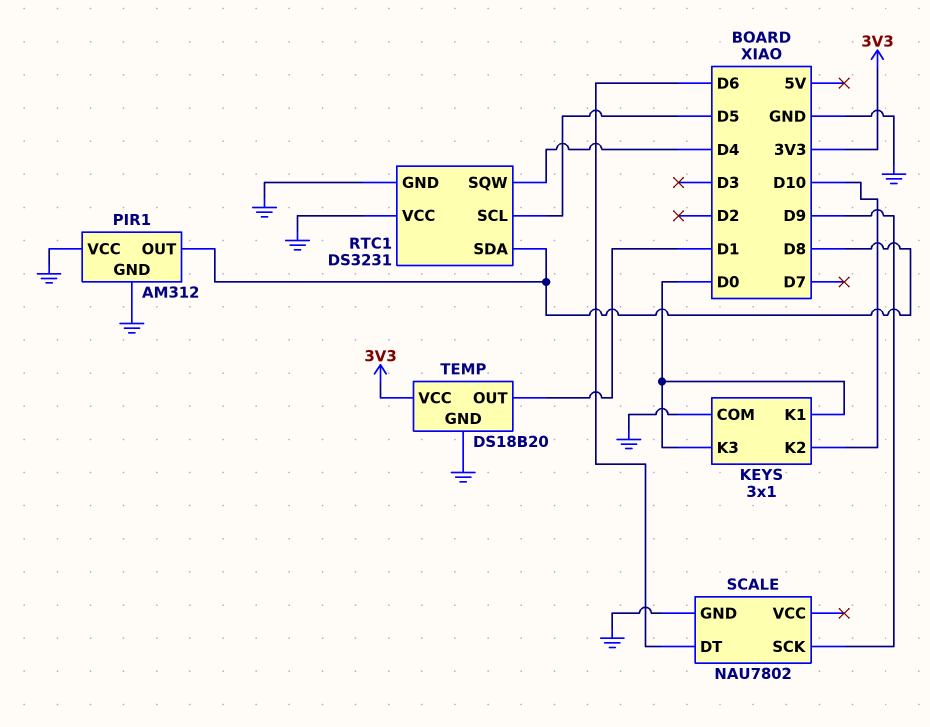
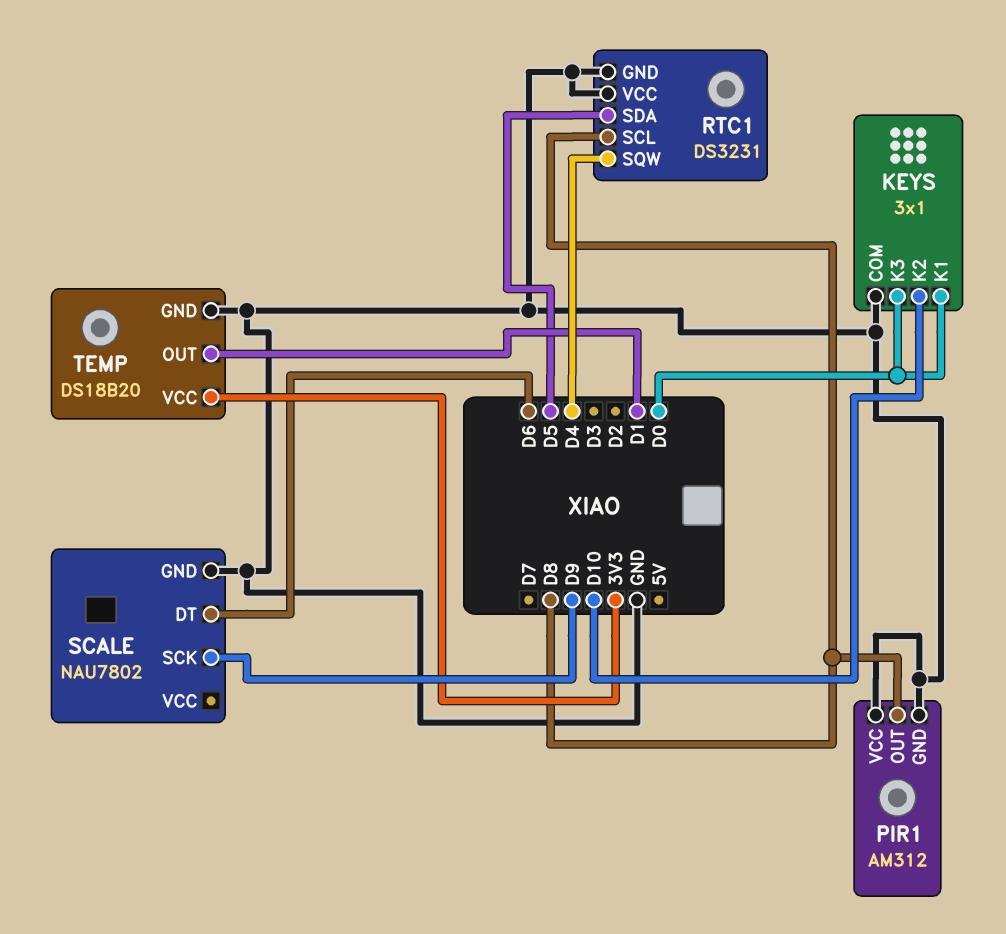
RTC1 pin SCL: D5 -> D8
RTC1 pin SDA: D8 -> D5

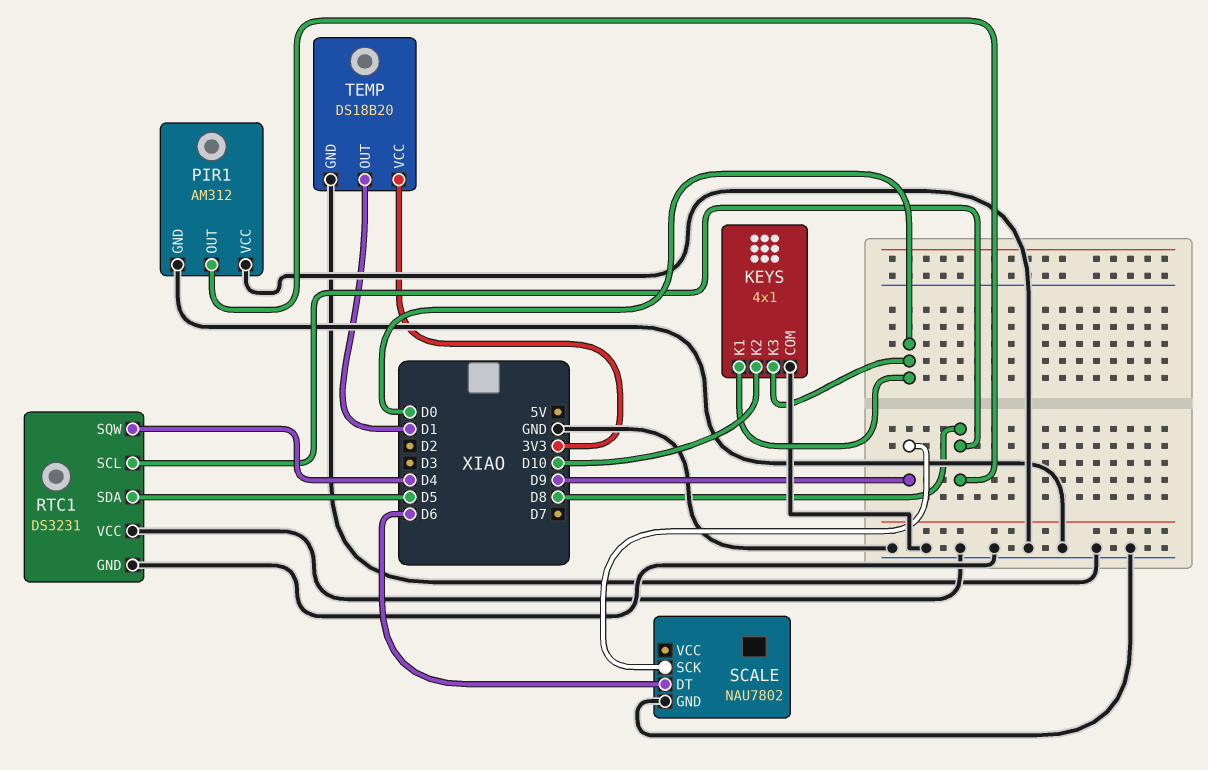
KEYS: 3x1 -> 4x1

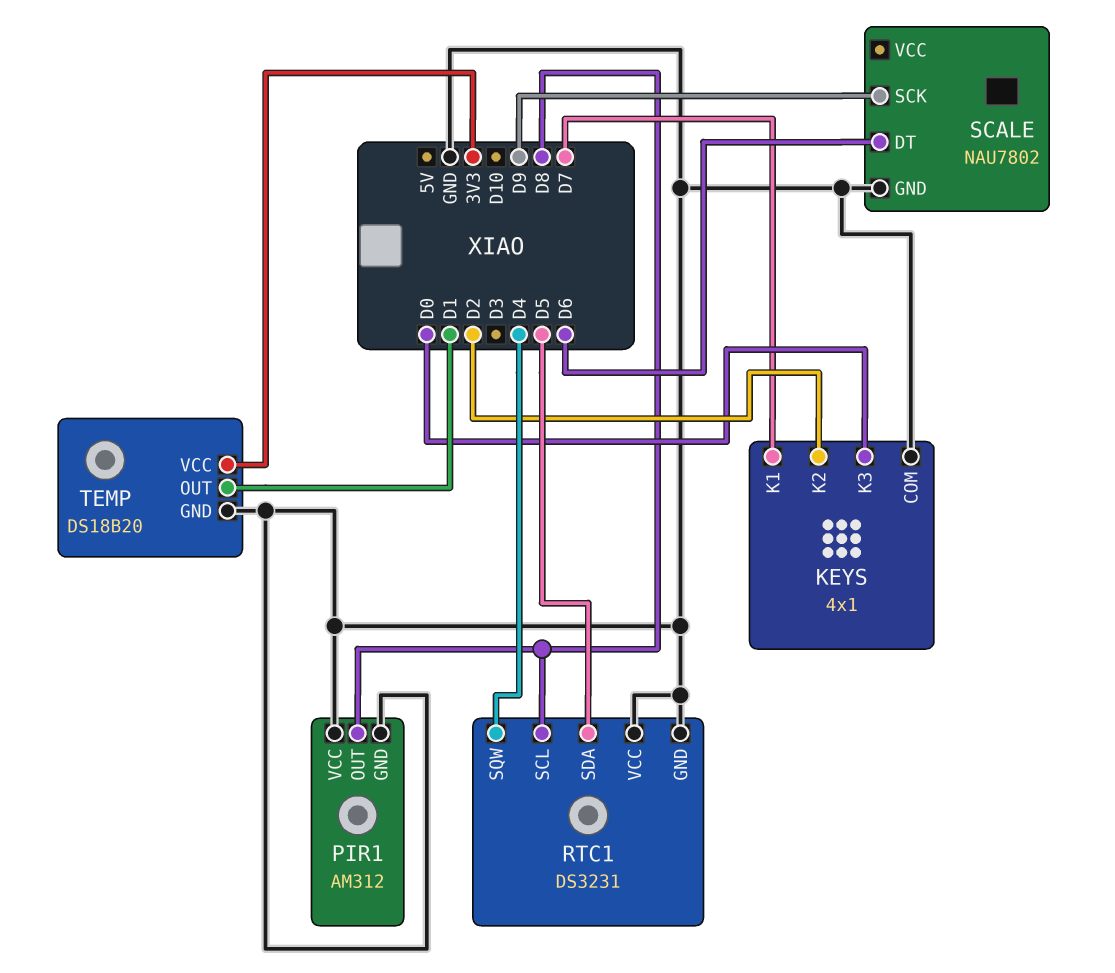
KEYS pin K1: D0 -> D7
KEYS pin K2: D10 -> D2

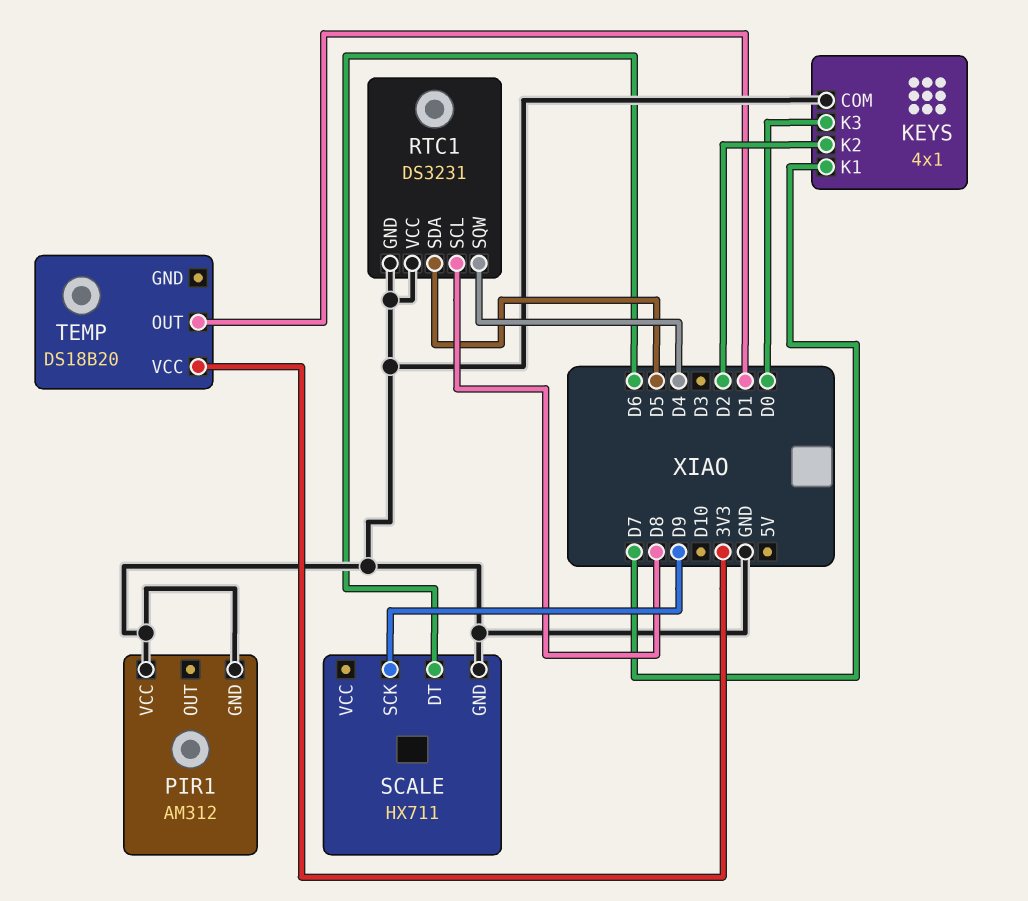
PIR1 pin OUT: D8 -> none
SCALE: NAU7802 -> HX711
TEMP pin GND: GND -> none

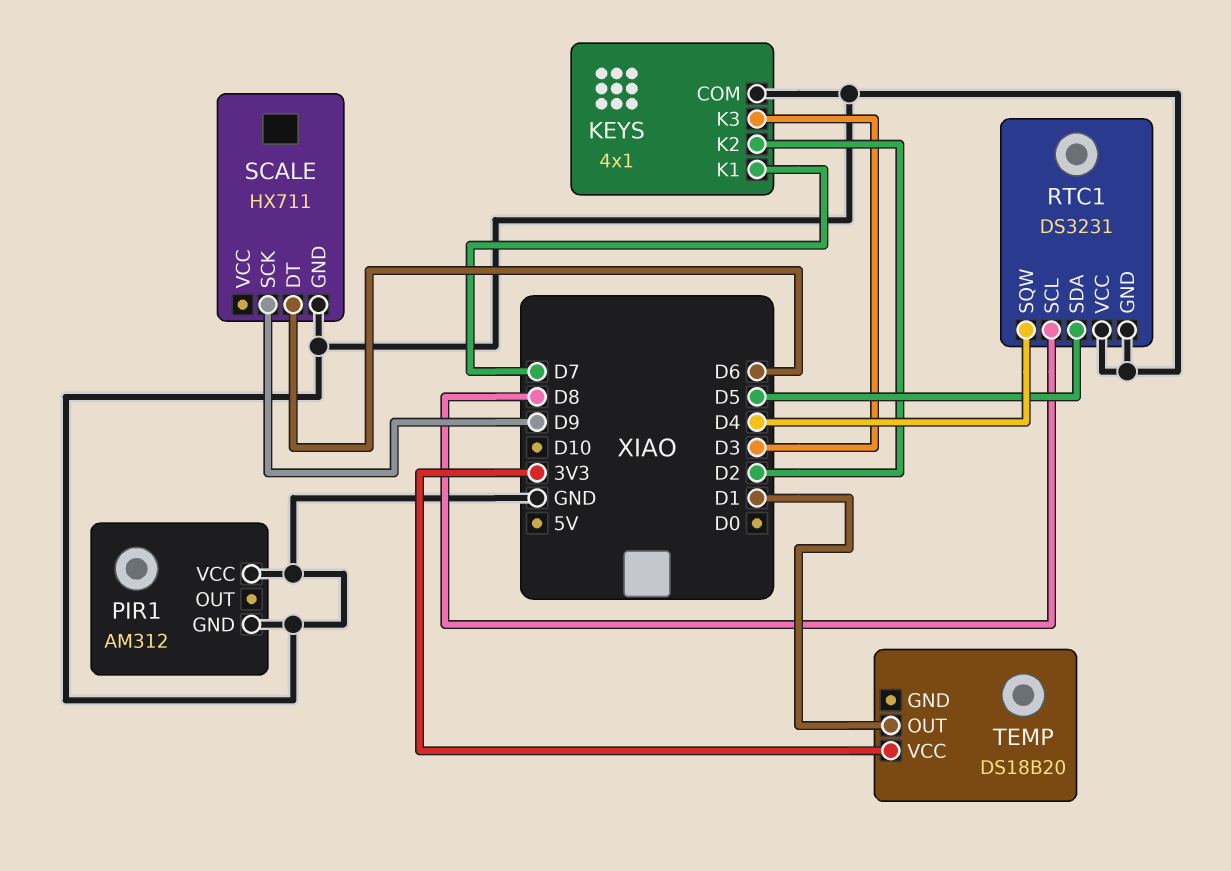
KEYS pin K3: D0 -> D3

